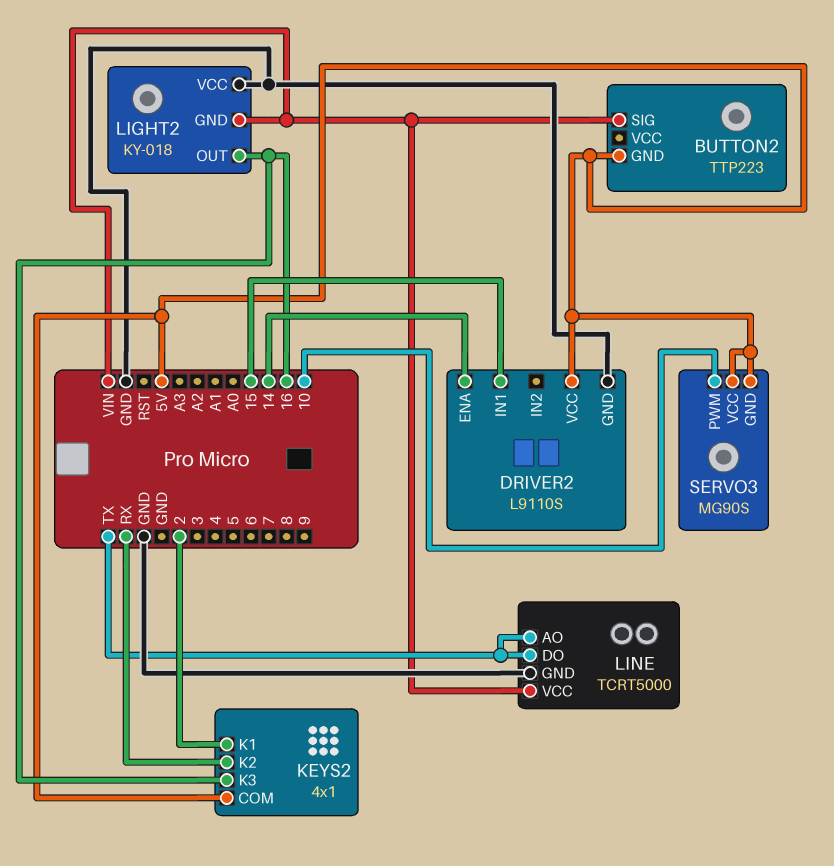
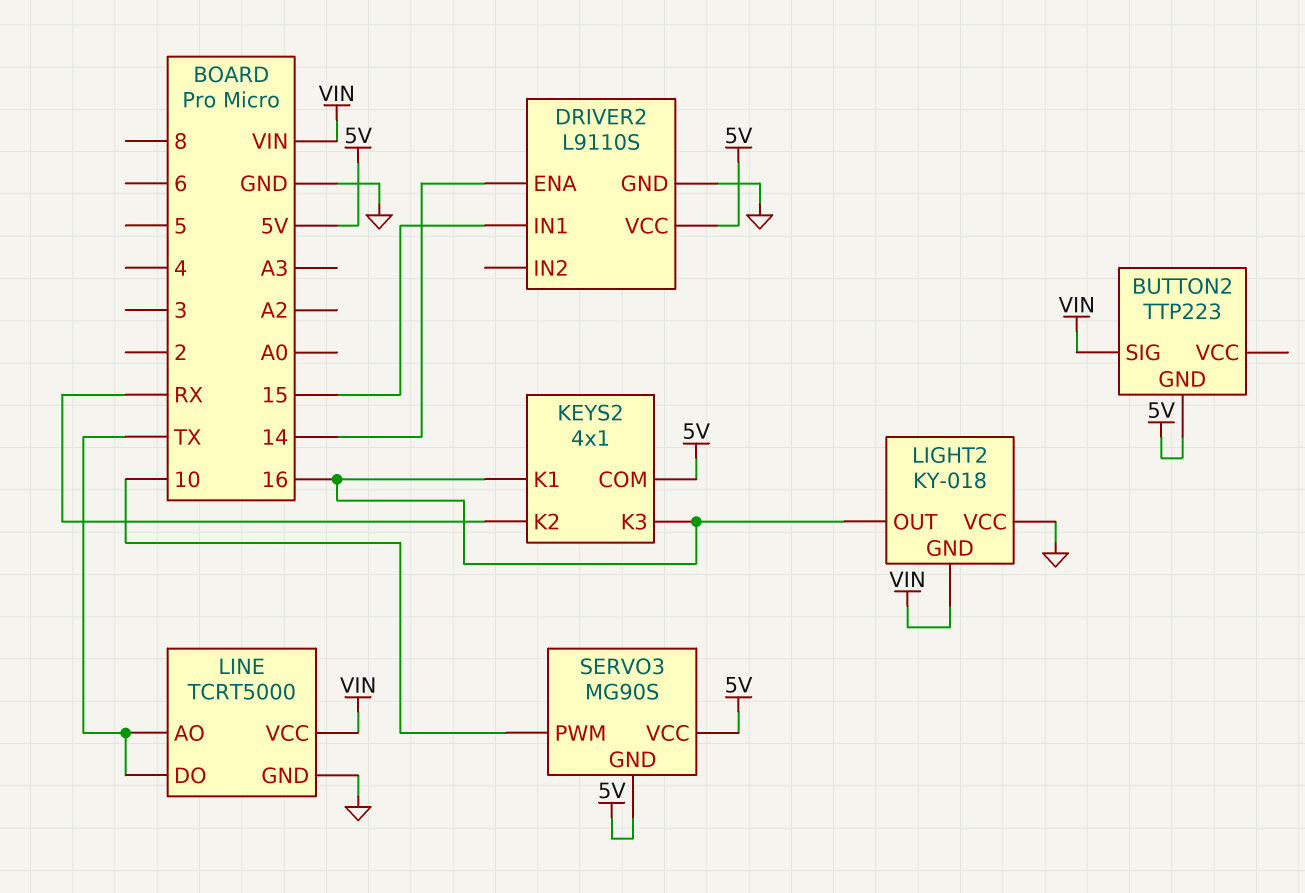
KEYS2 pin K1: 2 -> 16

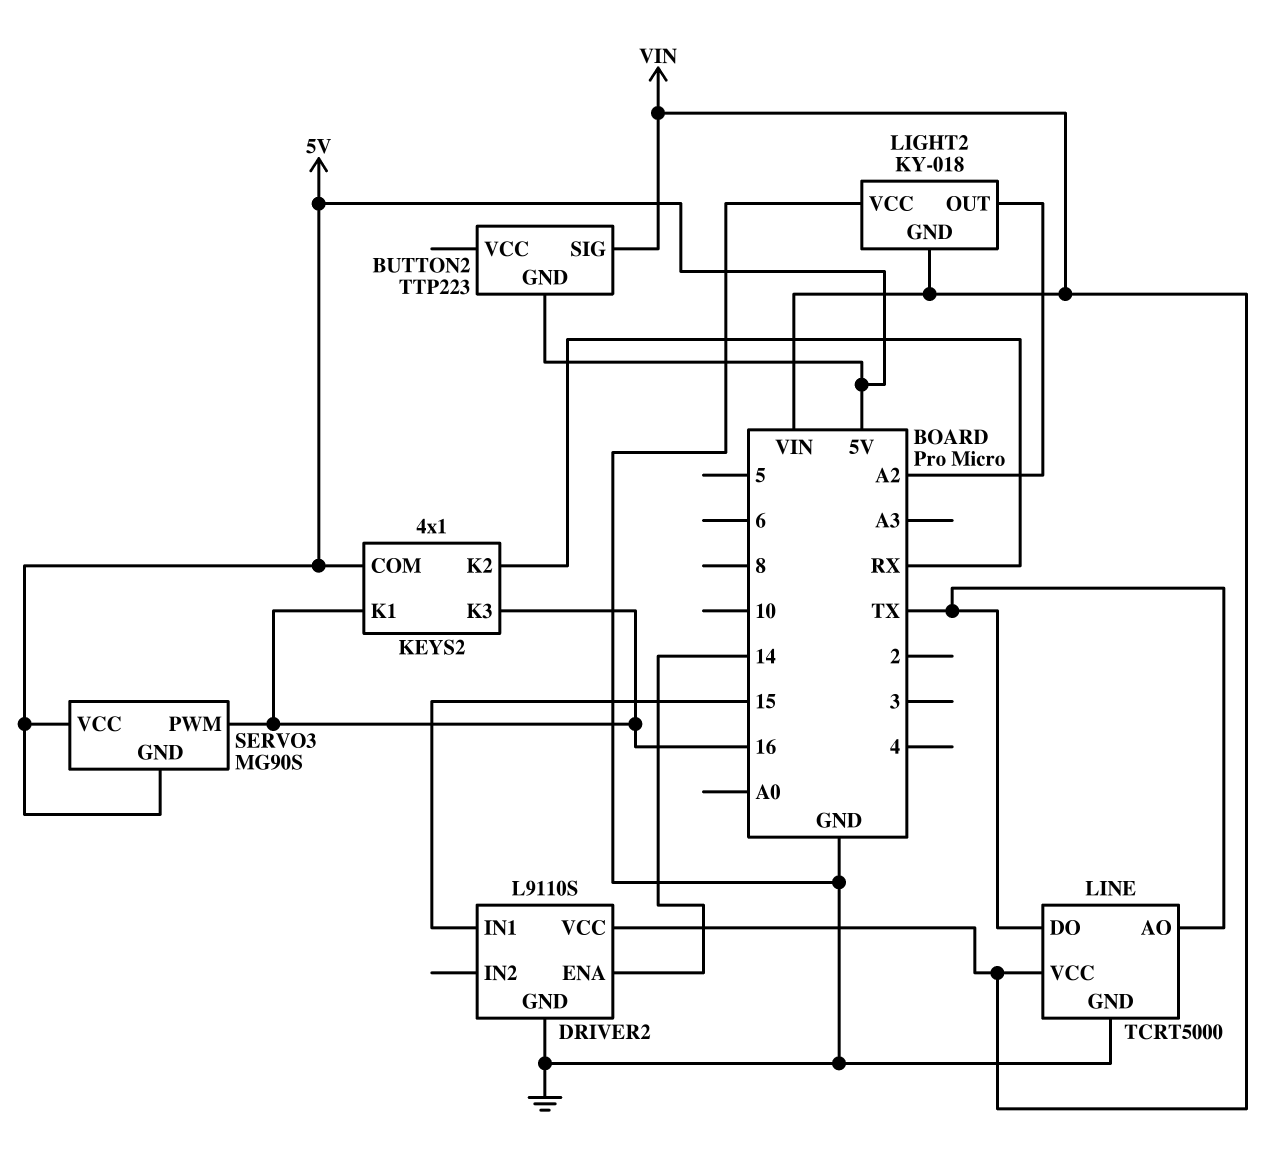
DRIVER2 pin VCC: 5V -> VIN
LIGHT2 pin OUT: 16 -> A2
SERVO3 pin PWM: 10 -> 16

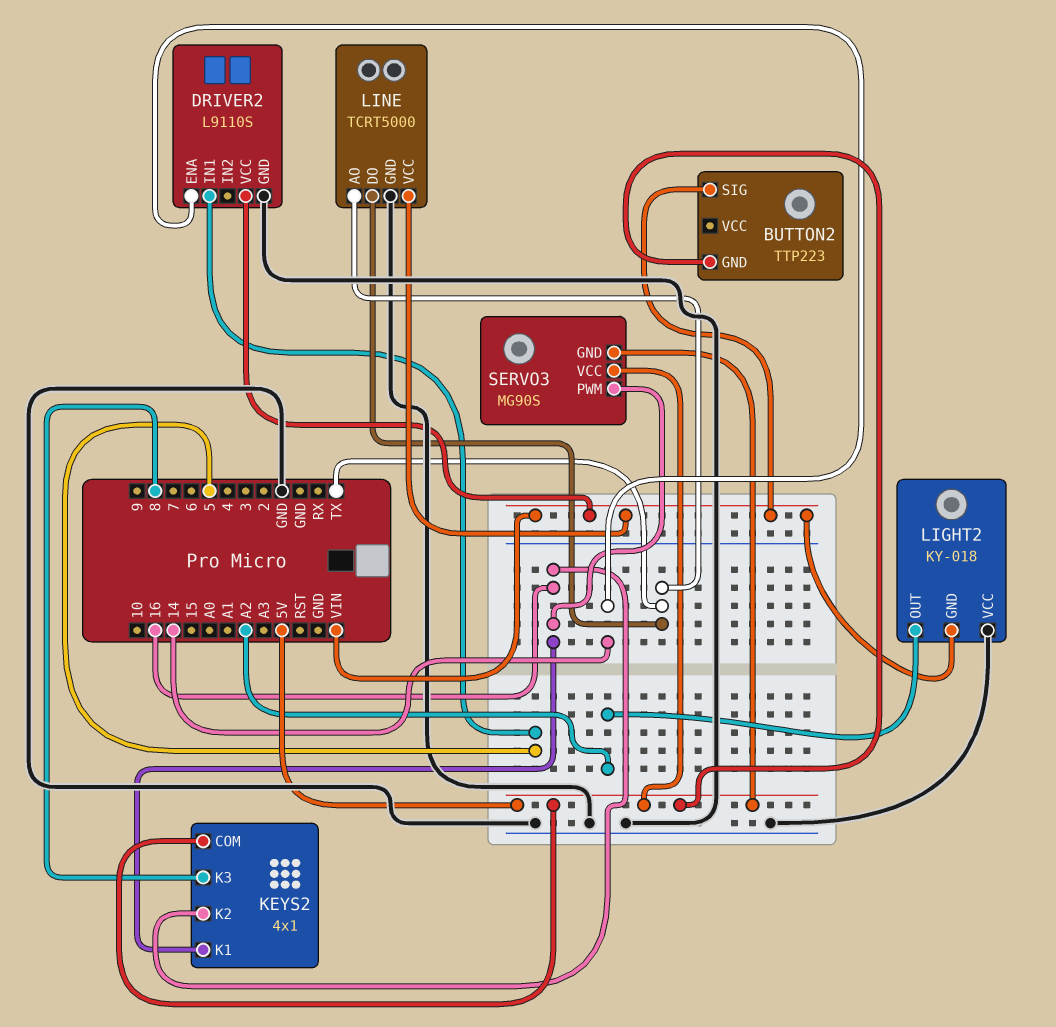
DRIVER2 pin IN1: 15 -> 5
KEYS2 pin K2: RX -> 16
KEYS2 pin K3: 16 -> 8

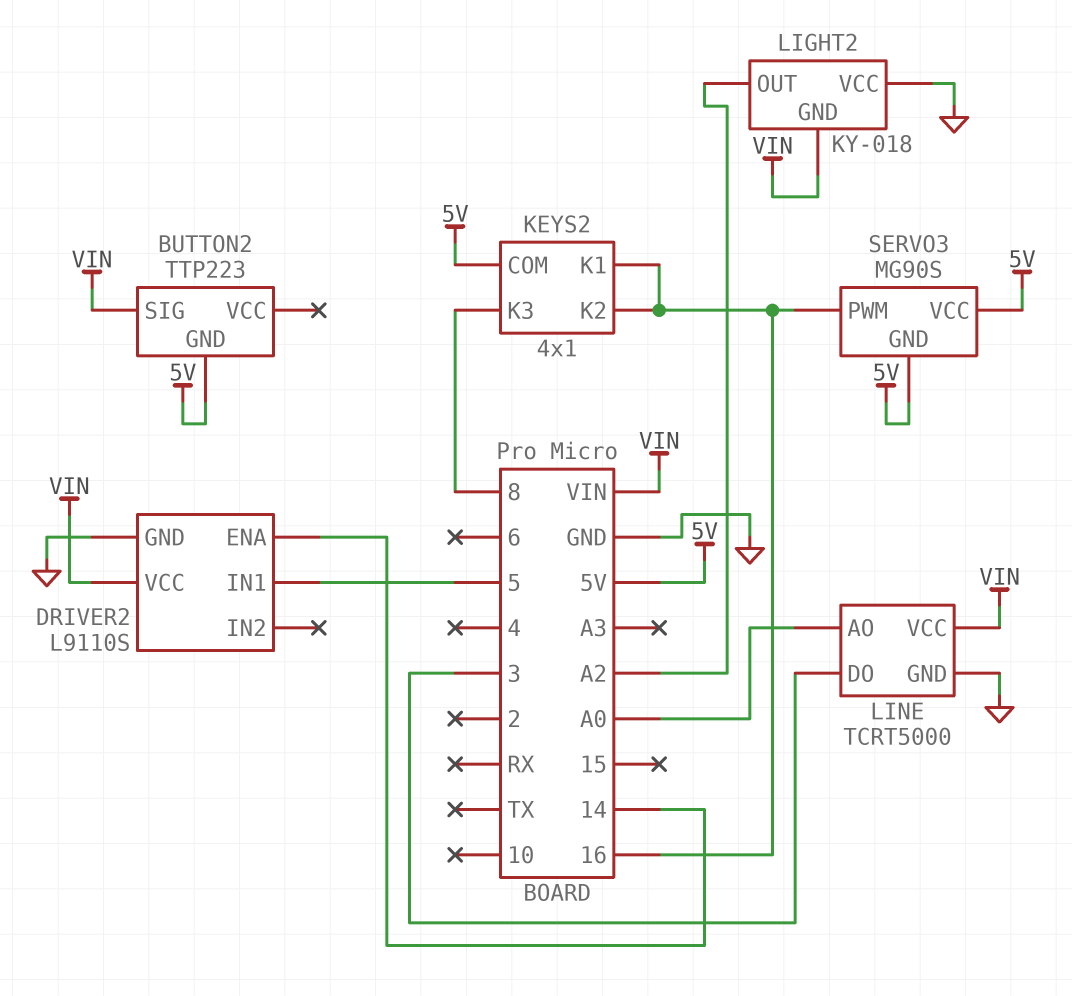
LINE pin AO: TX -> A0
LINE pin DO: TX -> 3

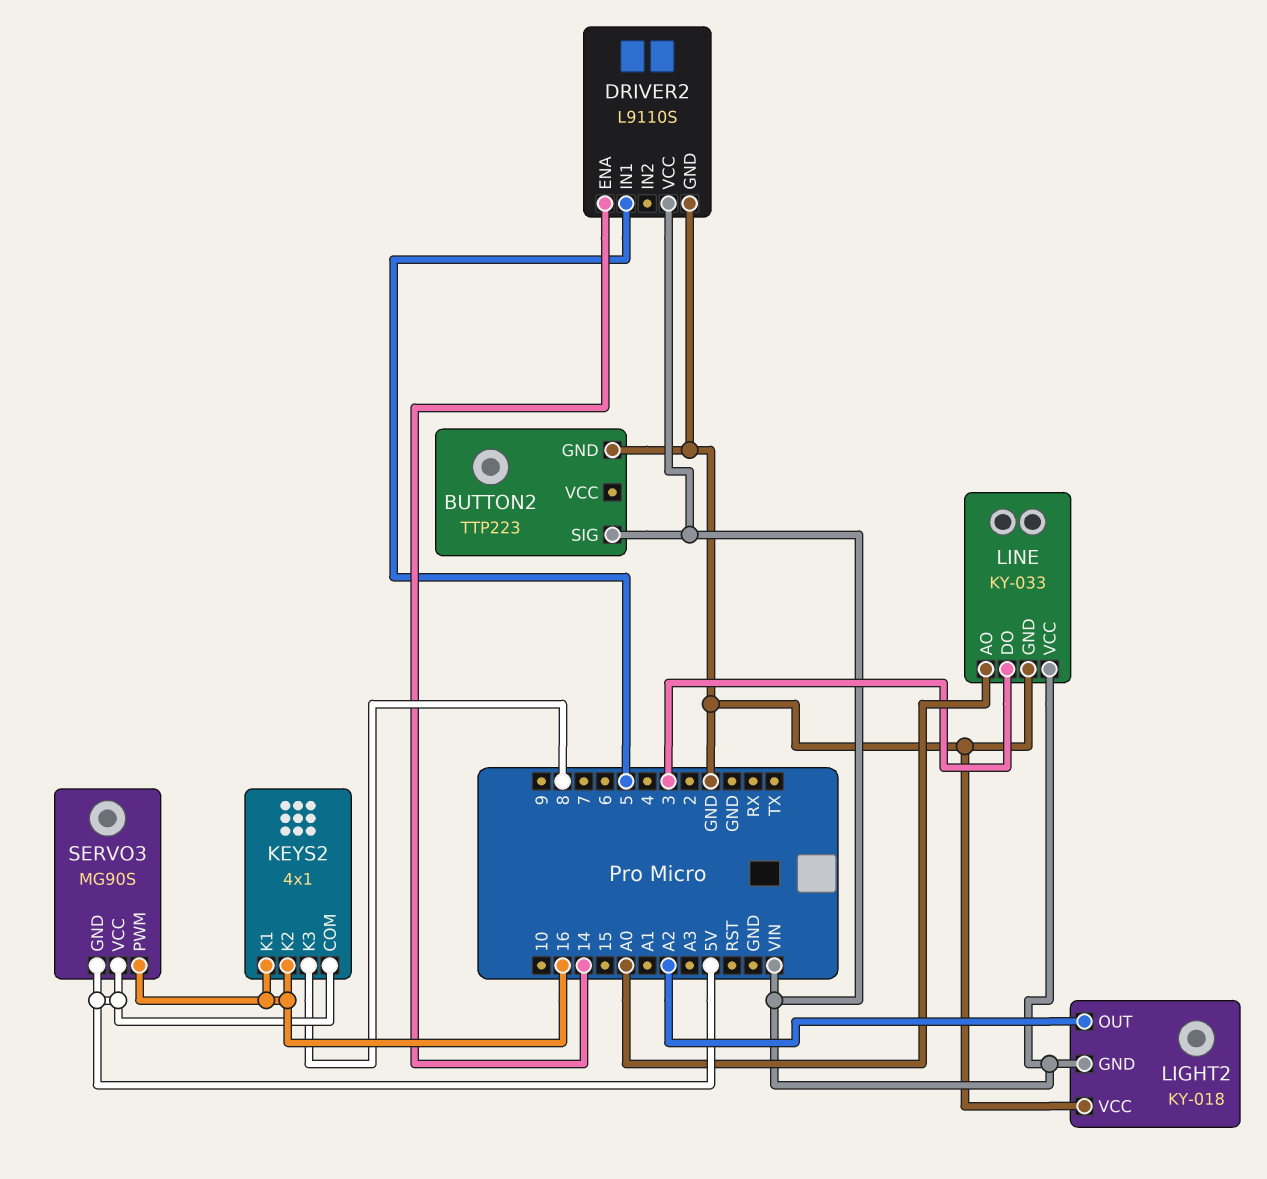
BUTTON2 pin GND: 5V -> GND
LINE: TCRT5000 -> KY-033

